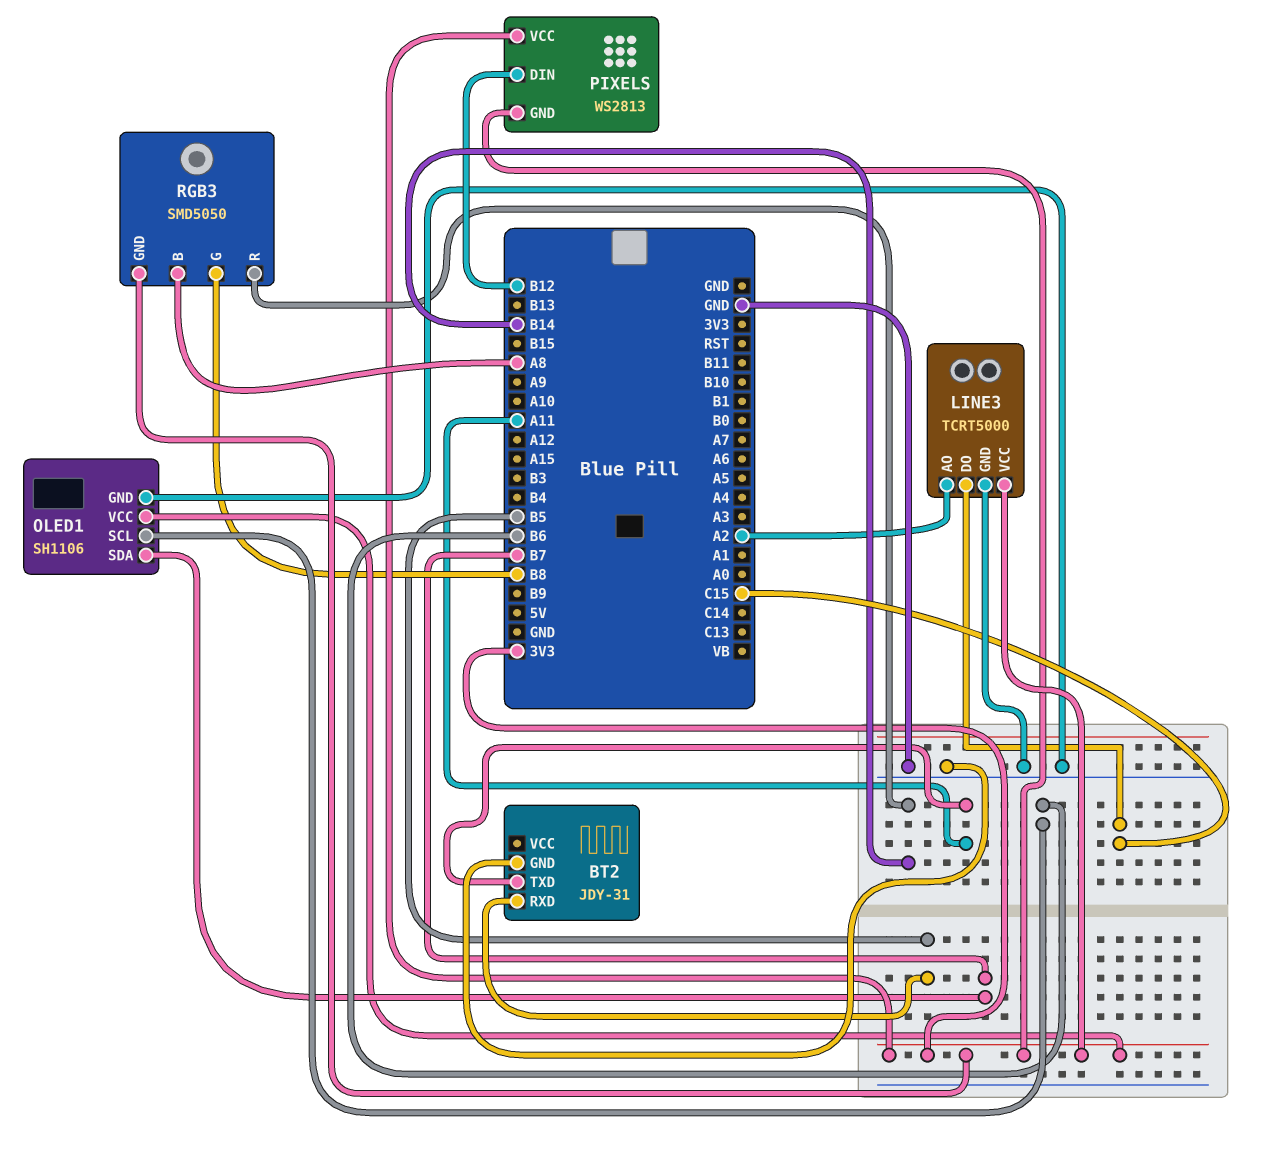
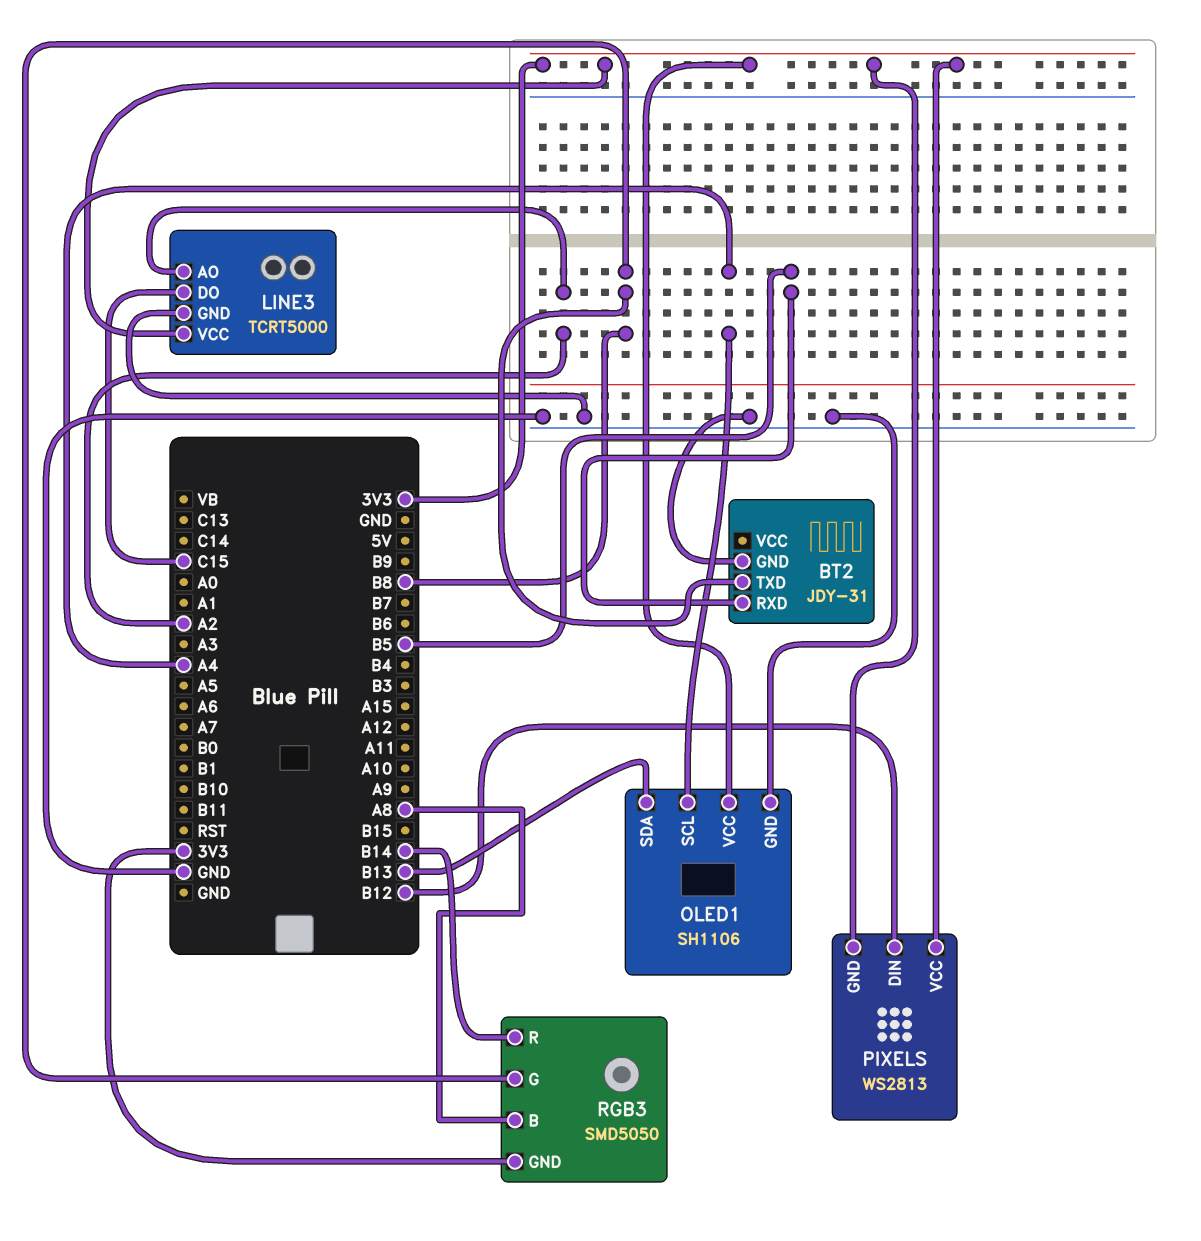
BT2 pin TXD: A11 -> B8
OLED1 pin SCL: B6 -> A4
OLED1 pin SDA: B7 -> B13

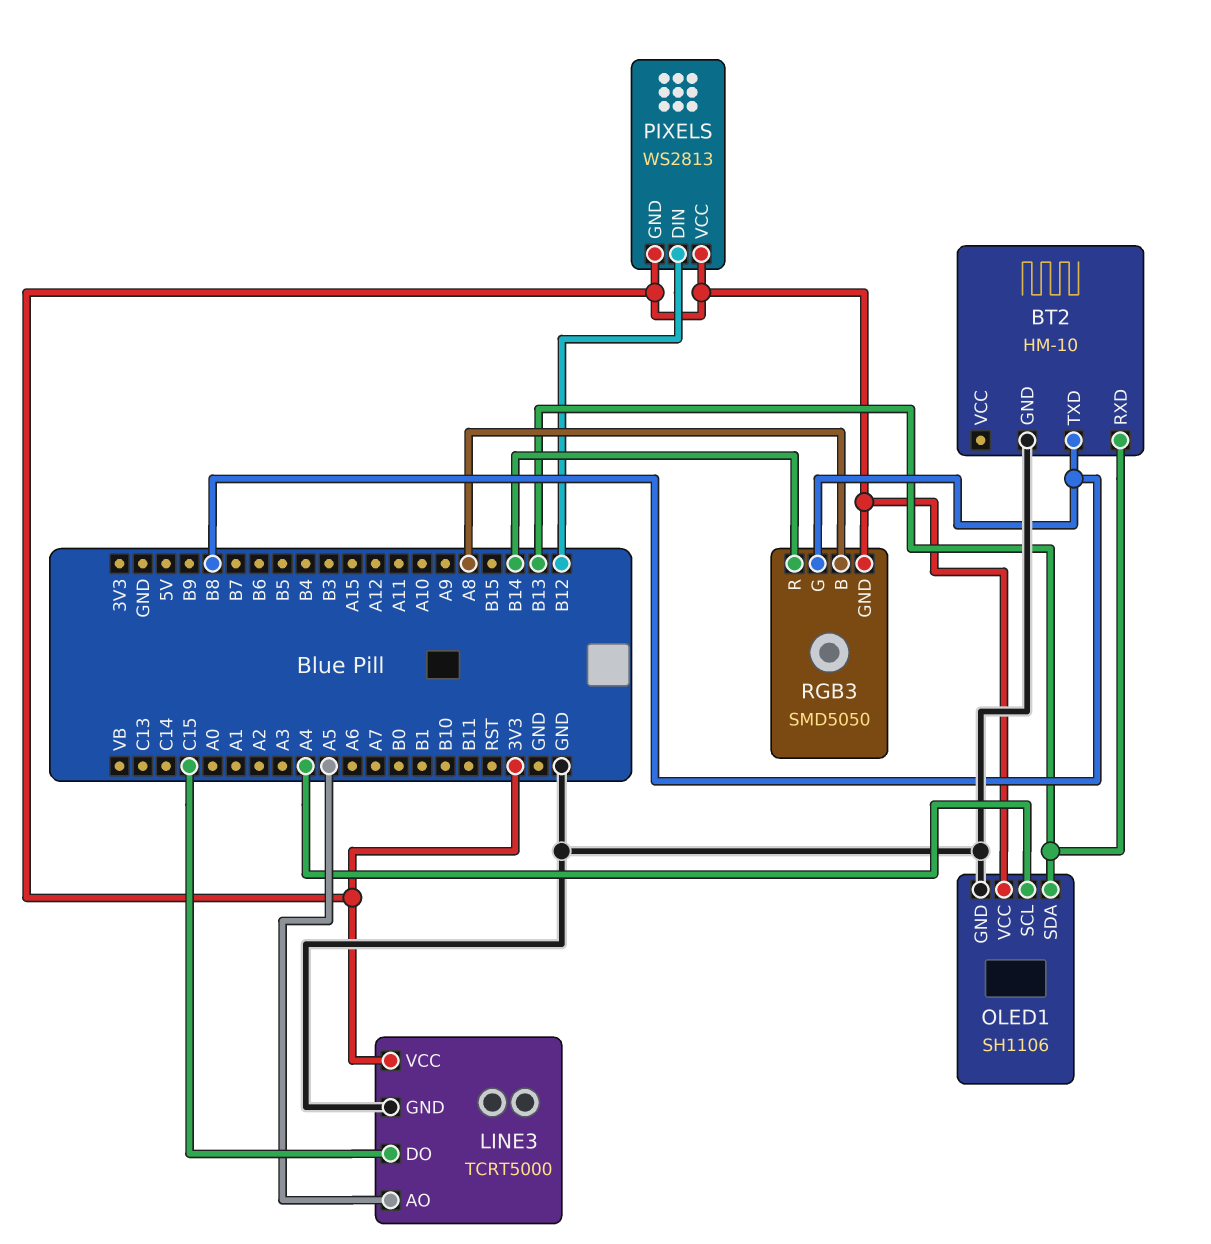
BT2: JDY-31 -> HM-10
BT2 pin RXD: B5 -> B13
LINE3 pin AO: A2 -> A5

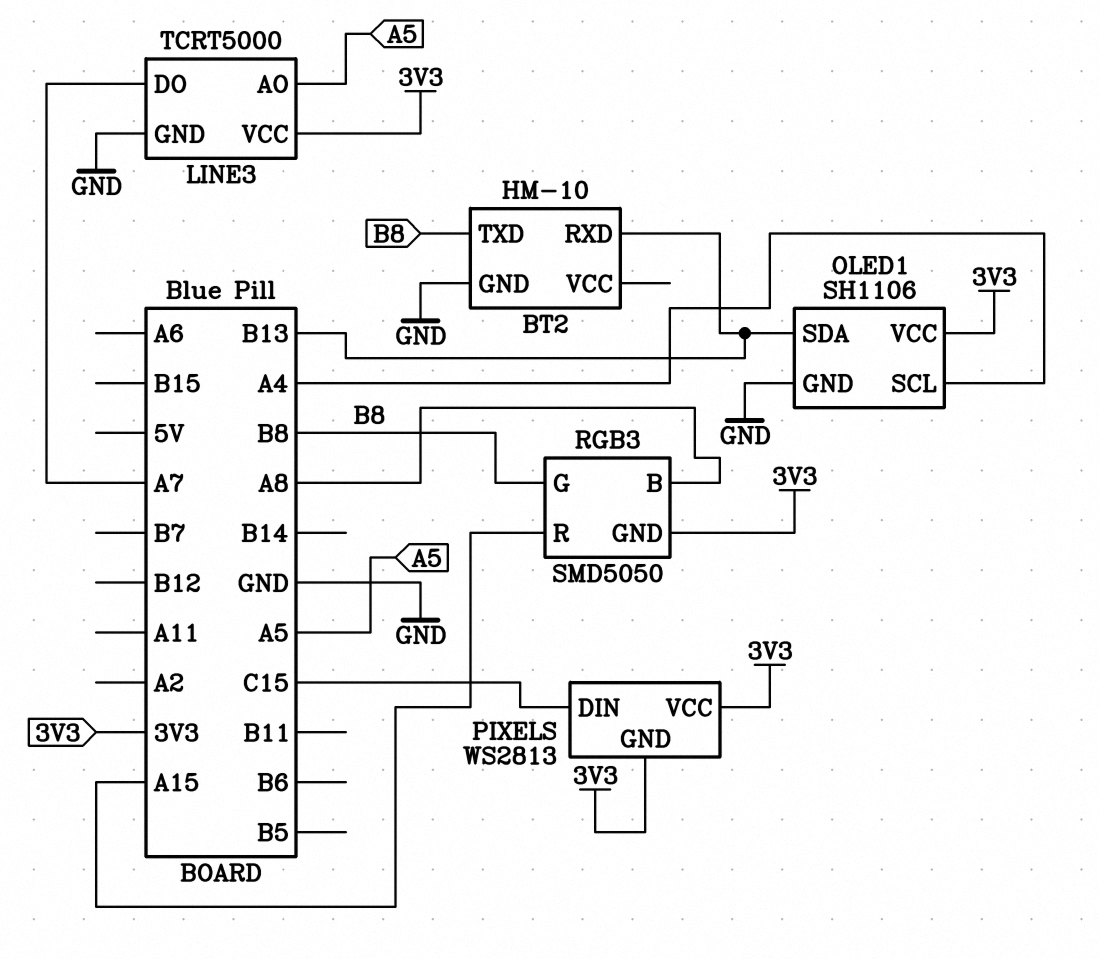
LINE3 pin DO: C15 -> A7
PIXELS pin DIN: B12 -> C15
RGB3 pin R: B14 -> A15

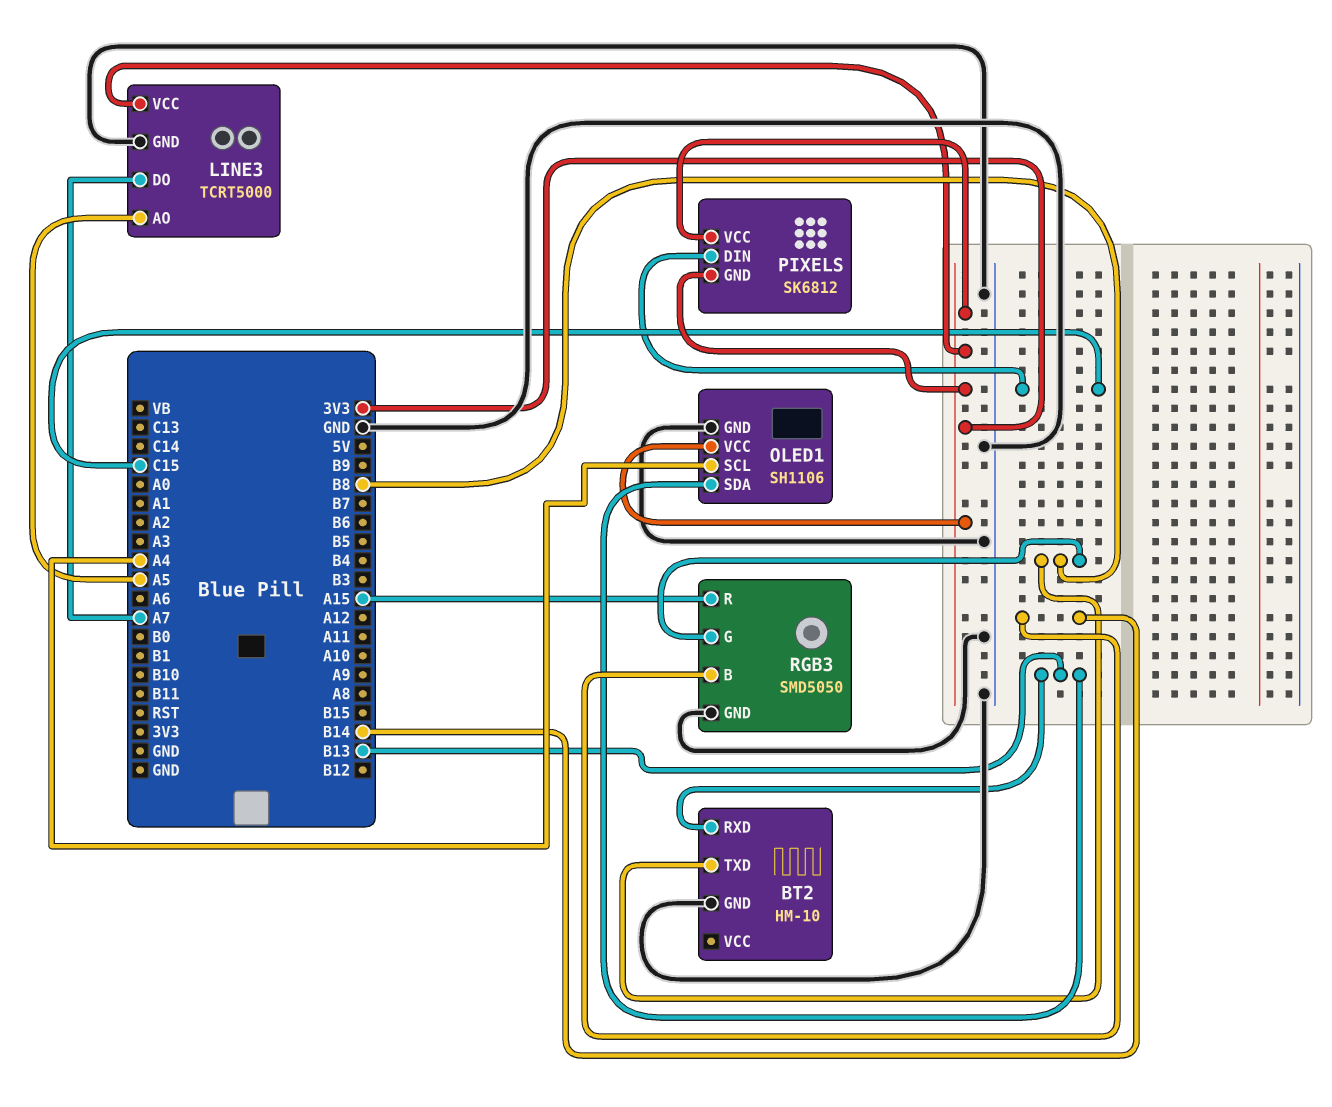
PIXELS: WS2813 -> SK6812
RGB3 pin B: A8 -> B14
RGB3 pin GND: 3V3 -> GND

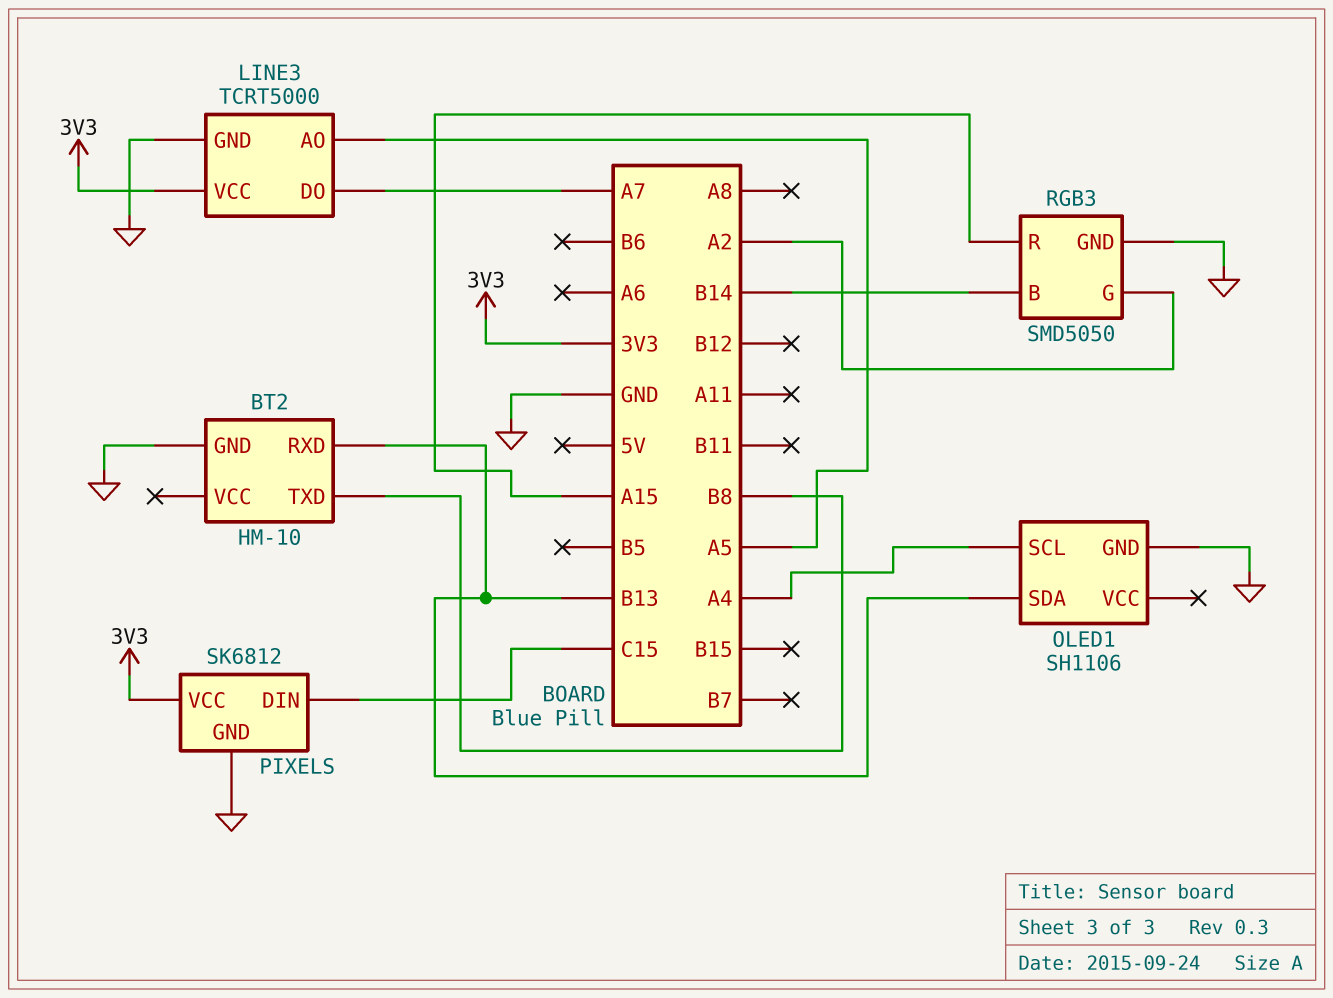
OLED1 pin VCC: 3V3 -> none
PIXELS pin GND: 3V3 -> GND
RGB3 pin G: B8 -> A2

